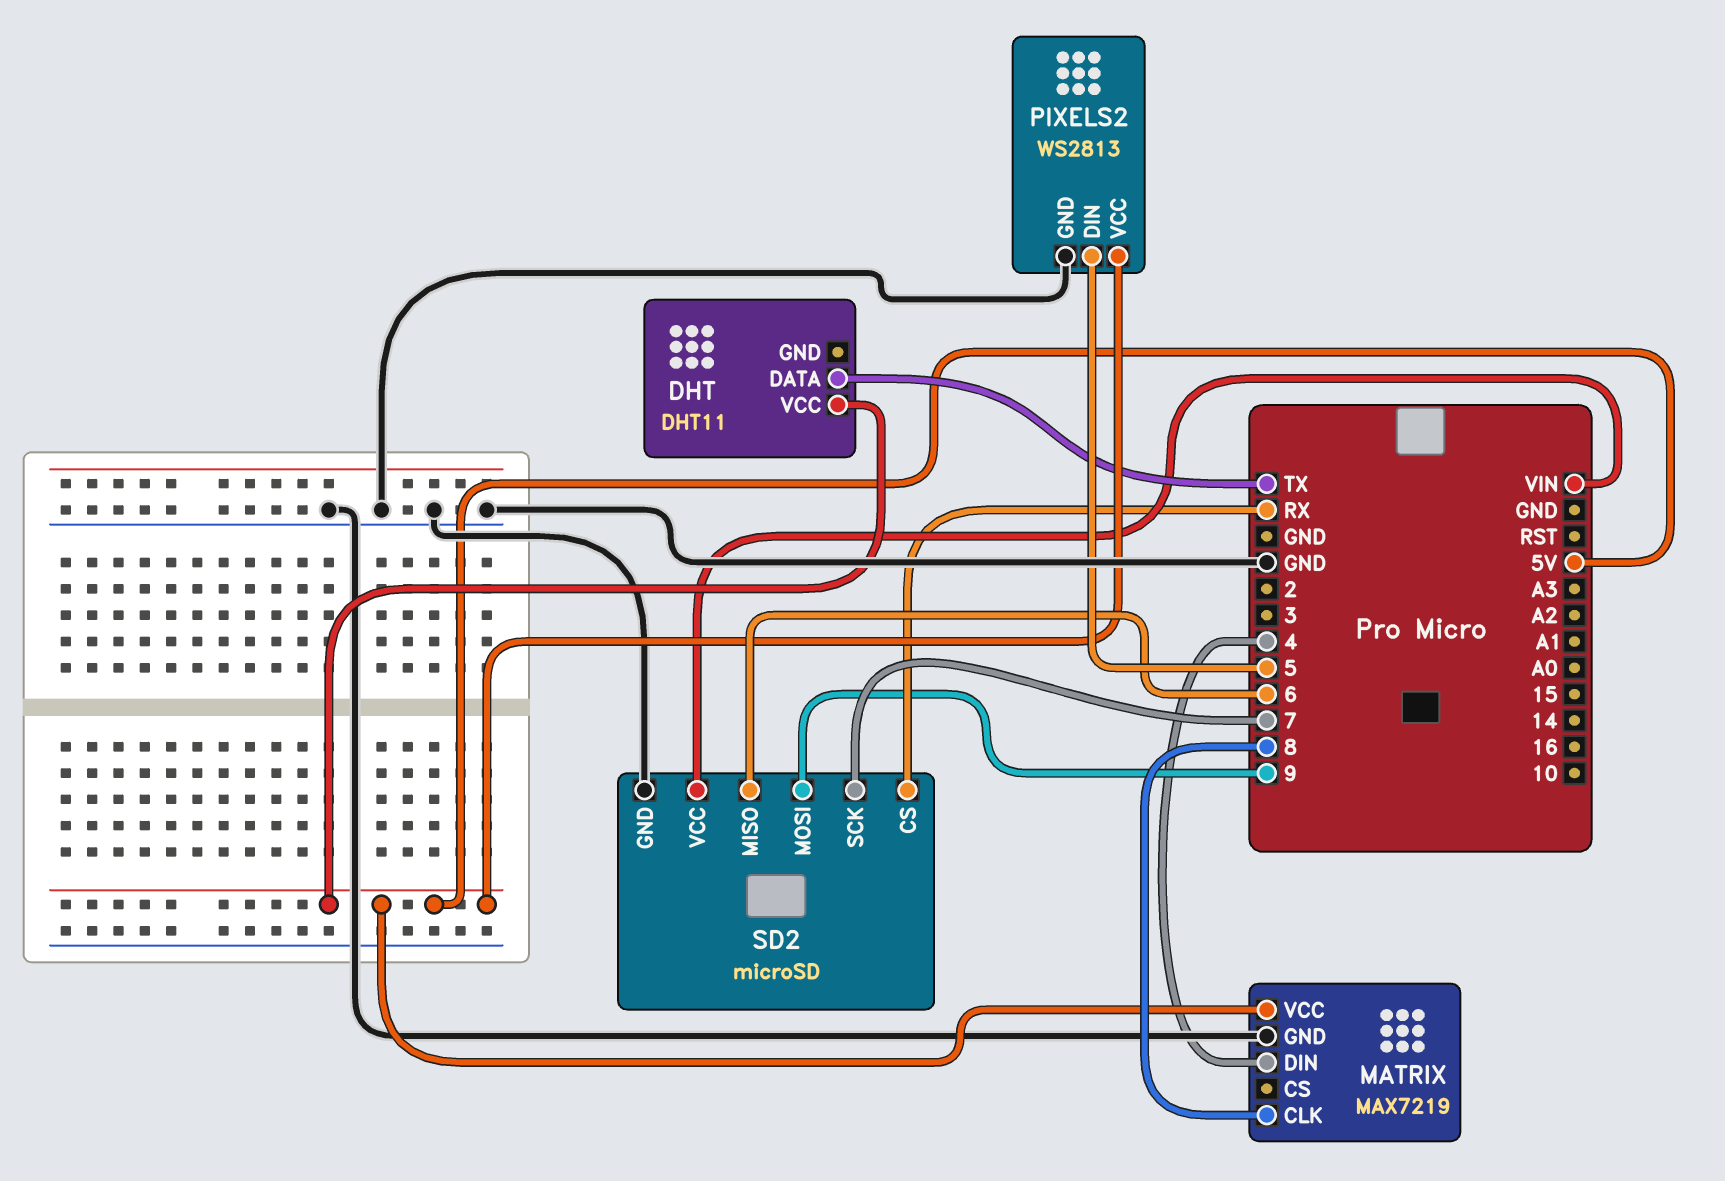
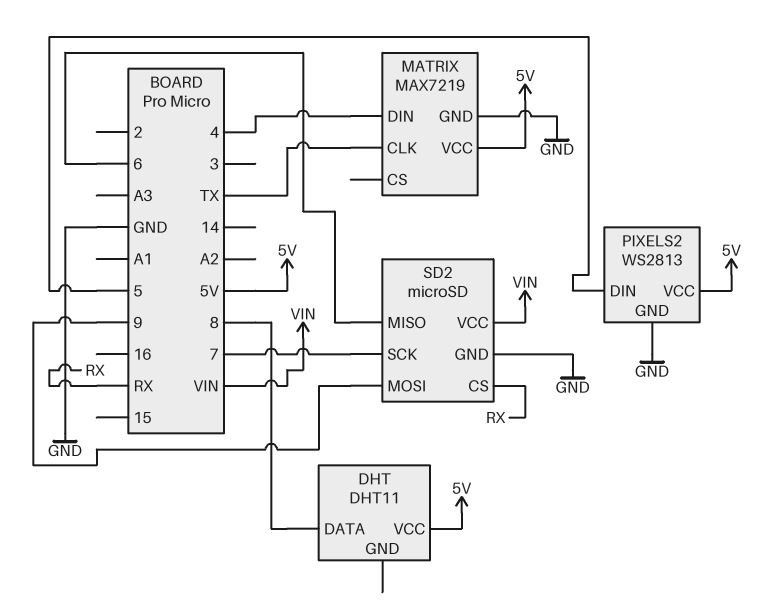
DHT pin DATA: TX -> 8
MATRIX pin CLK: 8 -> TX

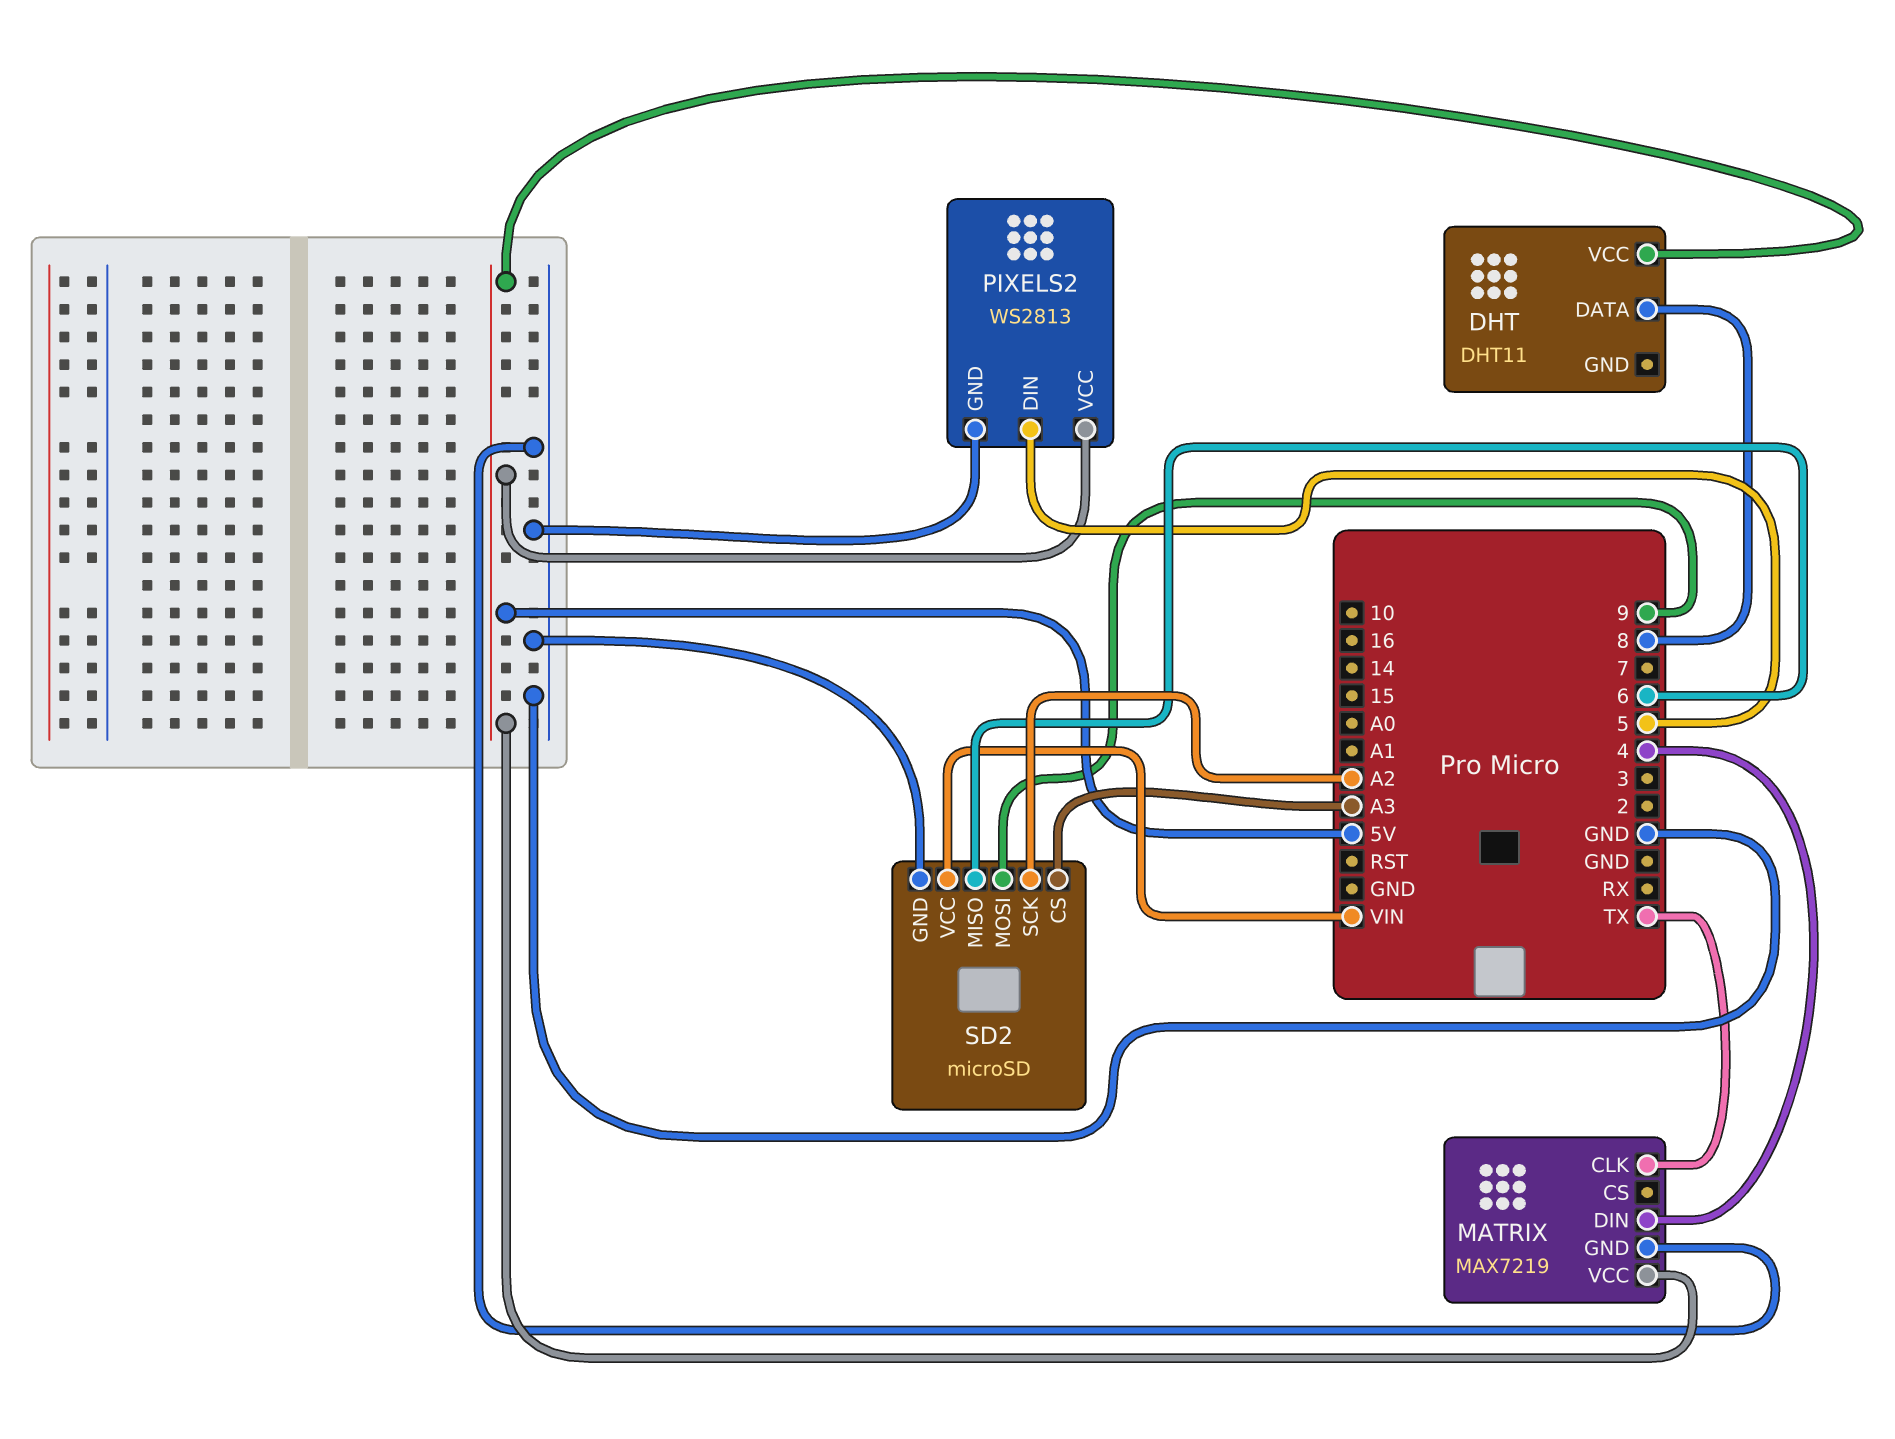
SD2 pin CS: RX -> A3
SD2 pin SCK: 7 -> A2

